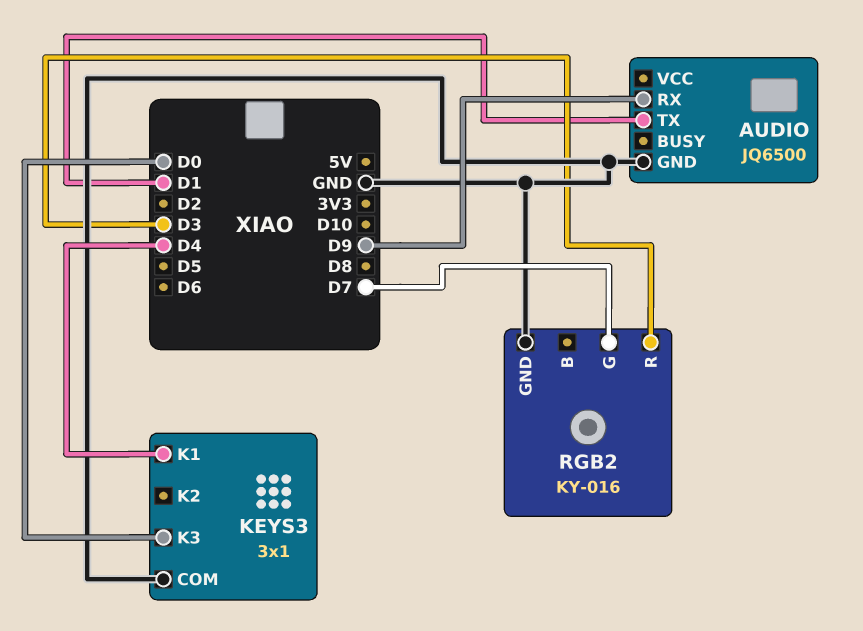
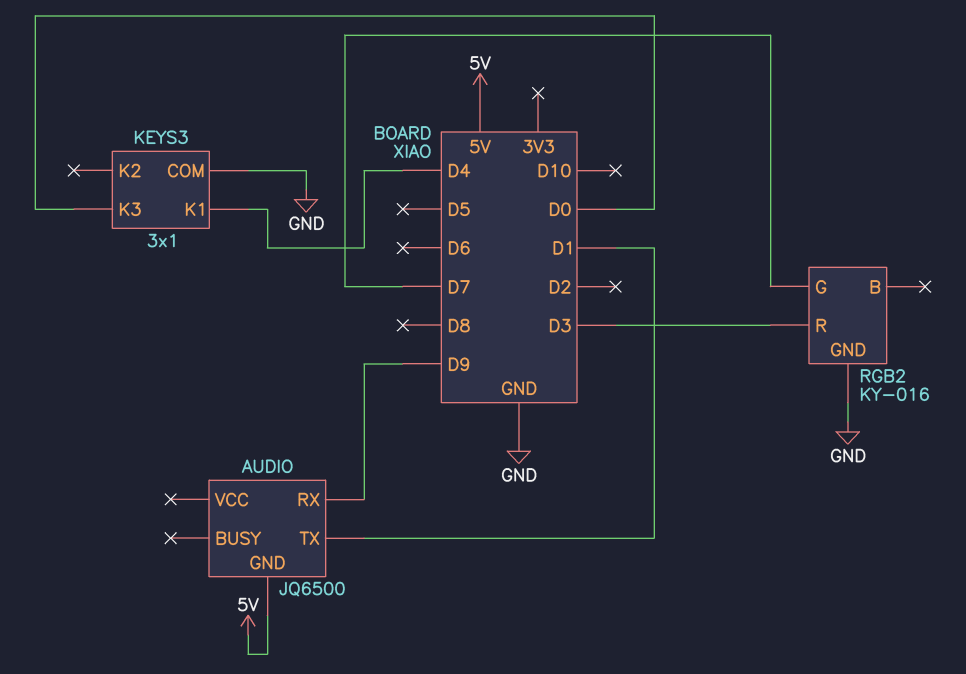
AUDIO pin GND: GND -> 5V

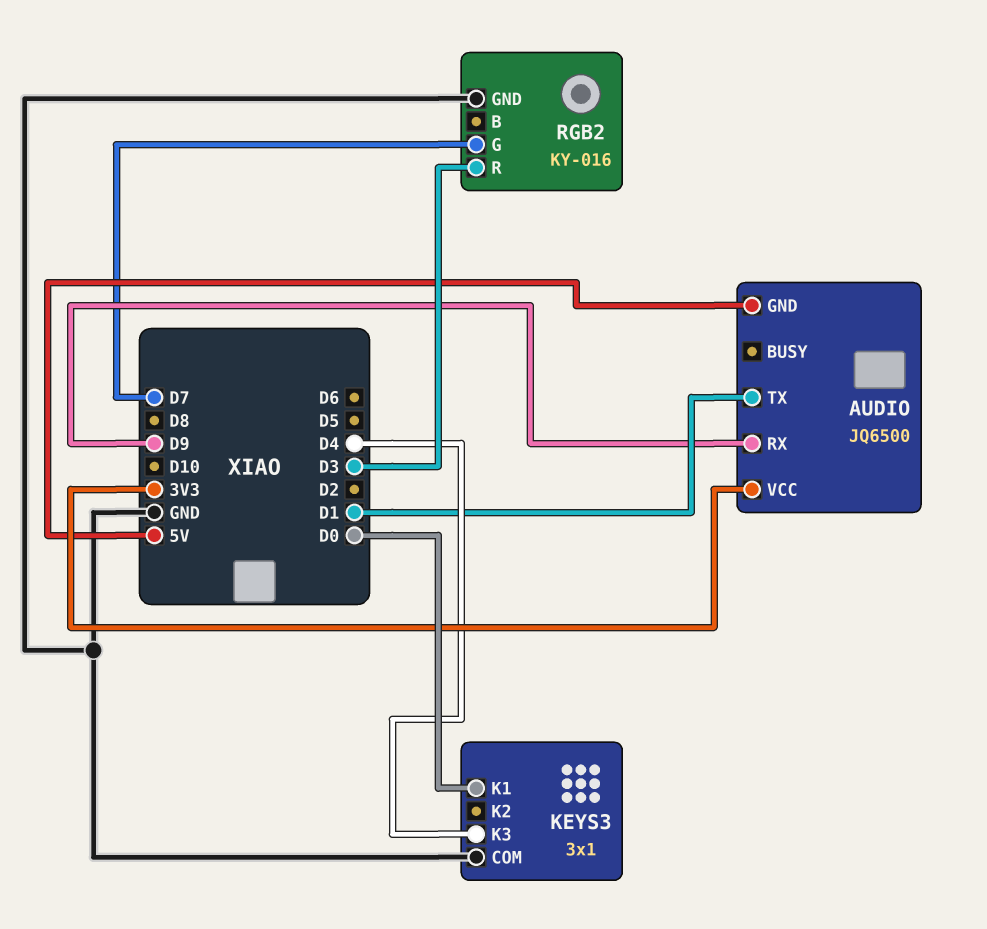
AUDIO pin VCC: none -> 3V3
KEYS3 pin K1: D4 -> D0
KEYS3 pin K3: D0 -> D4

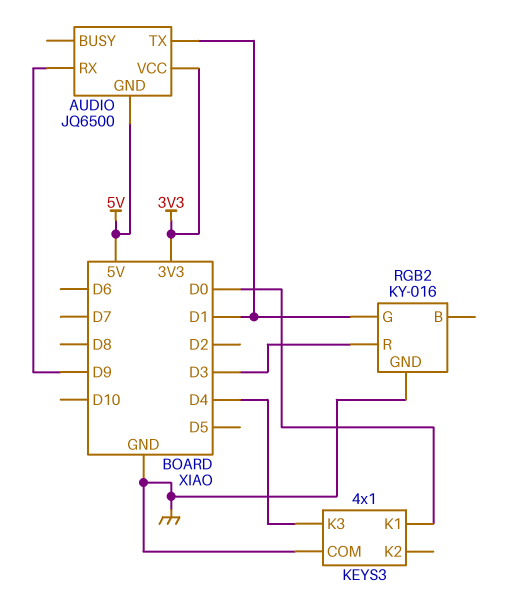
KEYS3: 3x1 -> 4x1
RGB2 pin G: D7 -> D1

